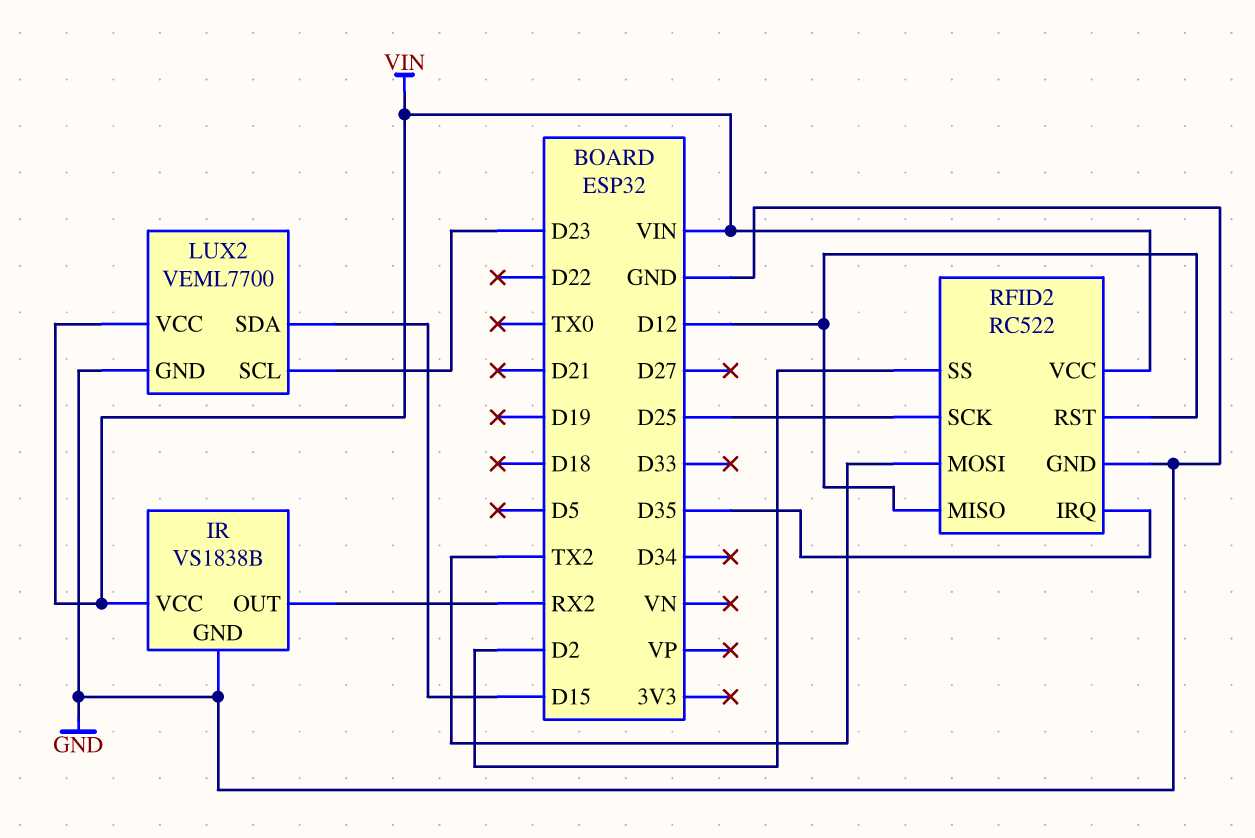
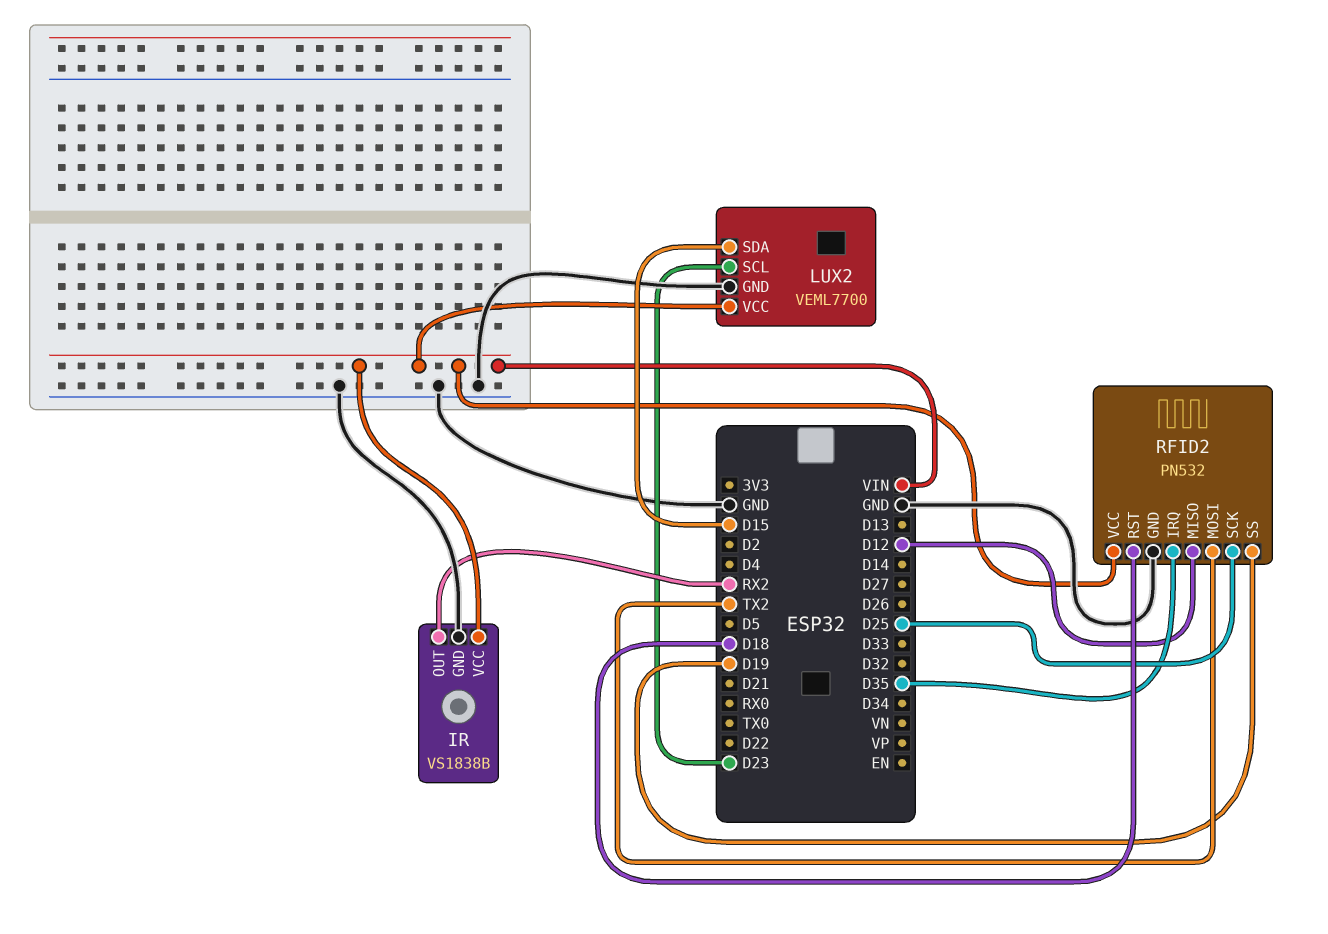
RFID2: RC522 -> PN532
RFID2 pin RST: D12 -> D18
RFID2 pin SS: D2 -> D19

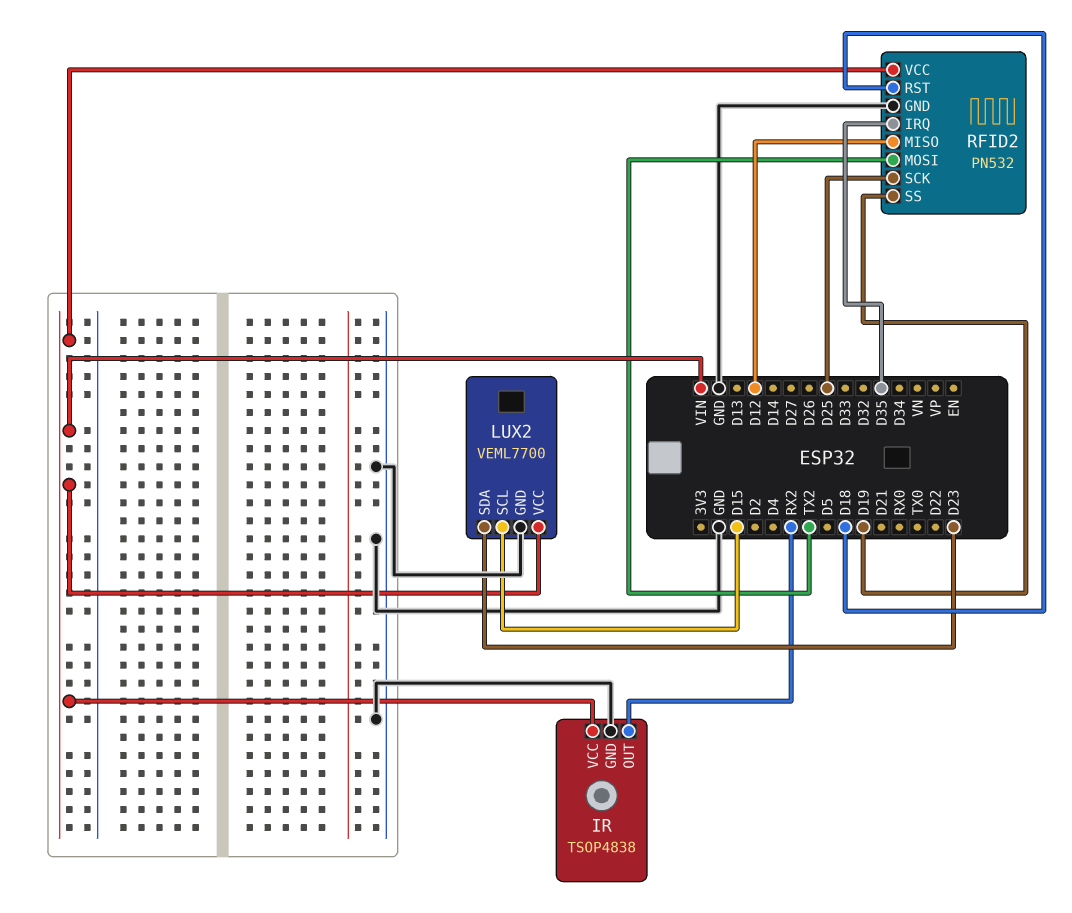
IR: VS1838B -> TSOP4838
LUX2 pin SCL: D23 -> D15
LUX2 pin SDA: D15 -> D23

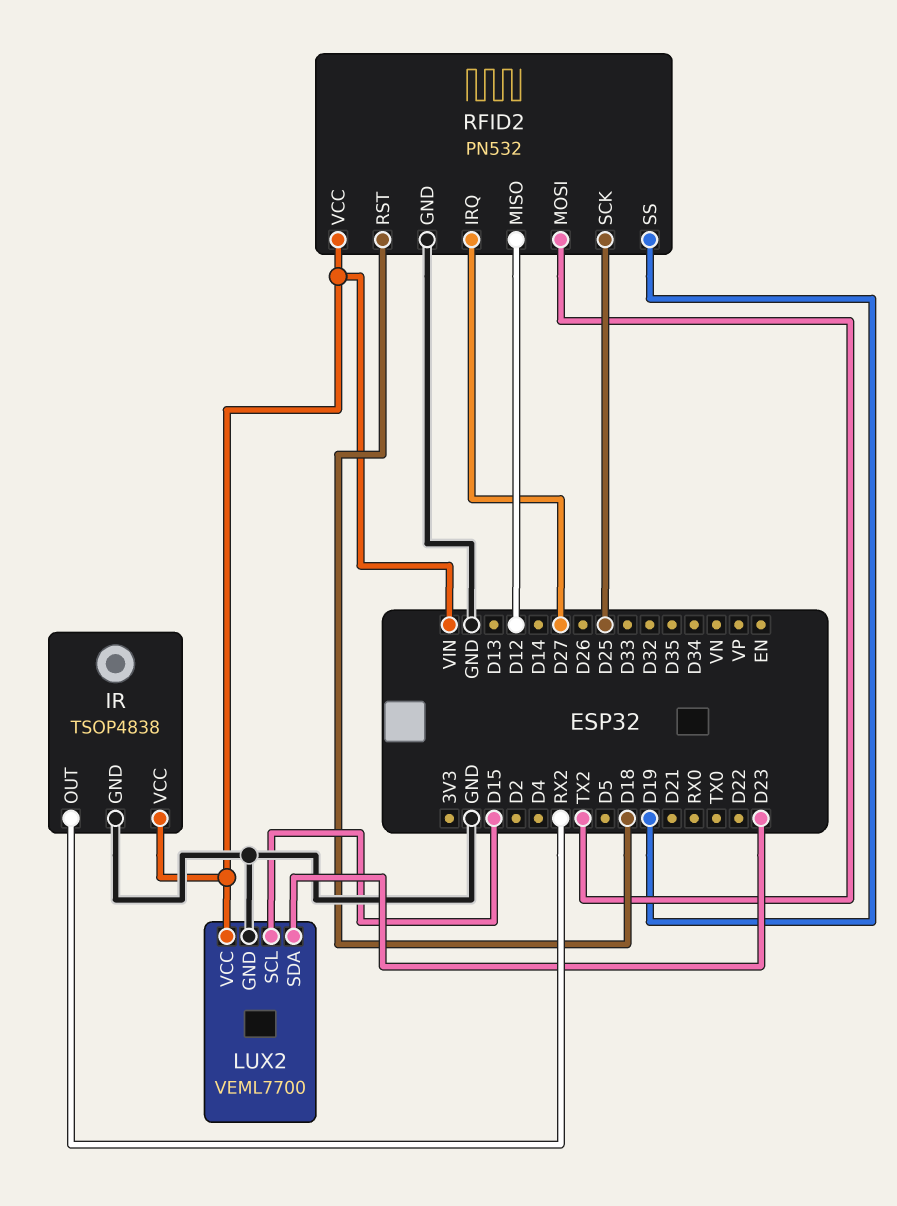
RFID2 pin IRQ: D35 -> D27

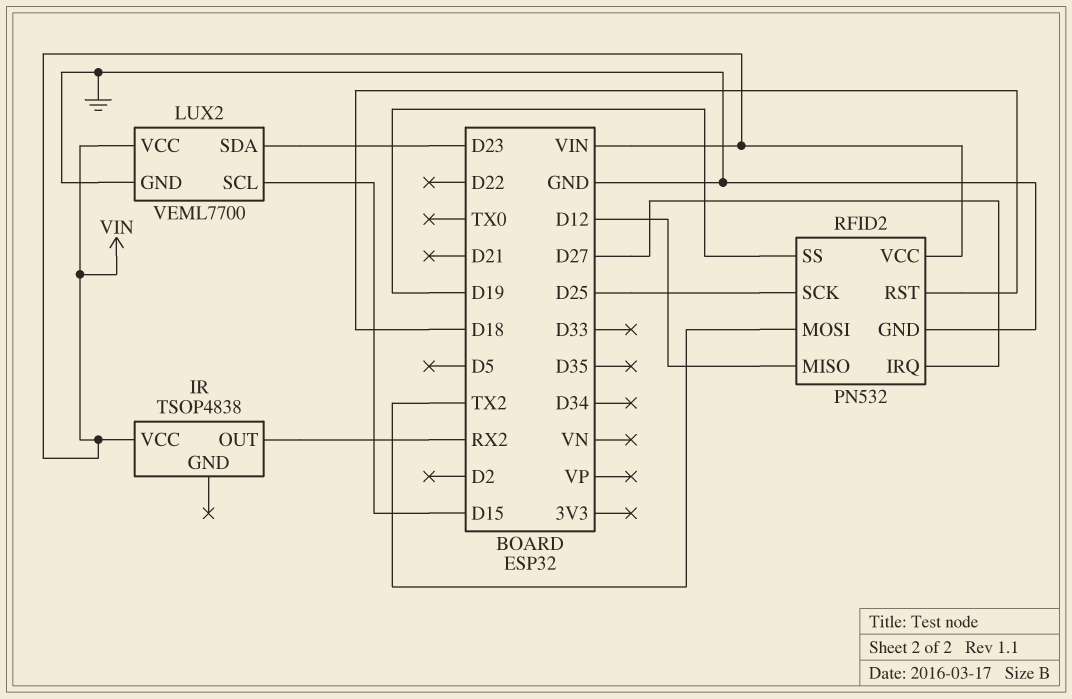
IR pin GND: GND -> none

